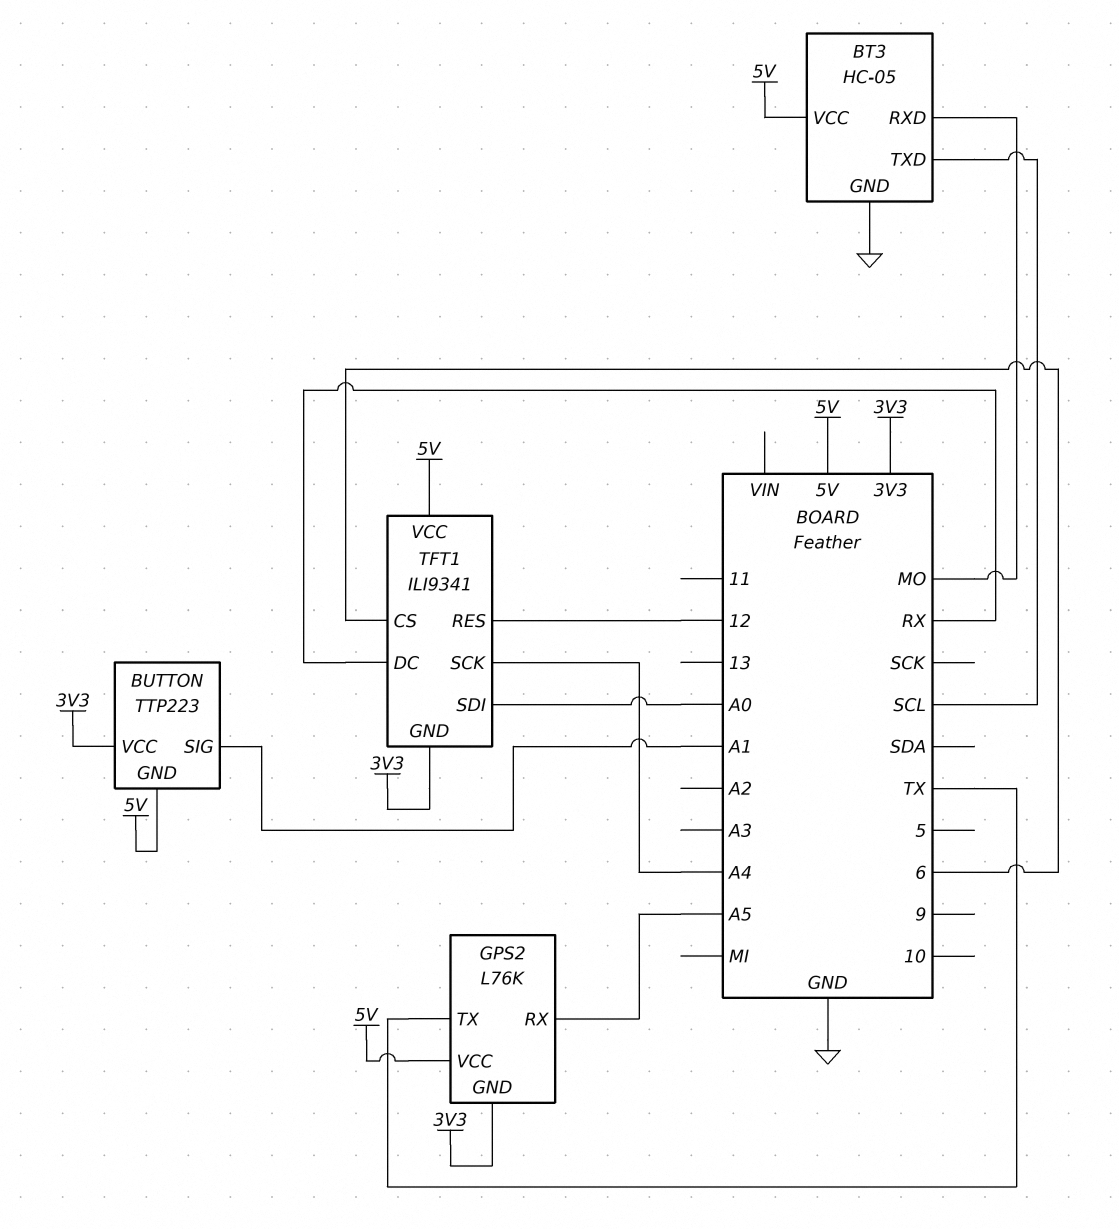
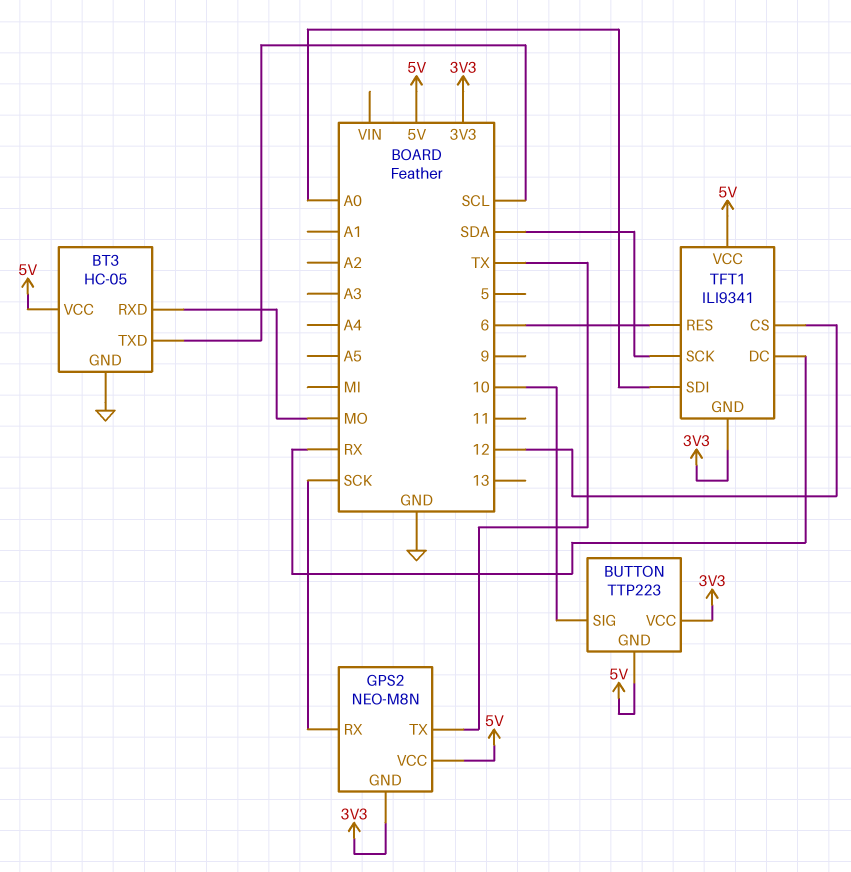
BUTTON pin SIG: A1 -> 10
GPS2: L76K -> NEO-M8N
GPS2 pin RX: A5 -> SCK
TFT1 pin CS: 6 -> 12
TFT1 pin RES: 12 -> 6
TFT1 pin SCK: A4 -> SDA

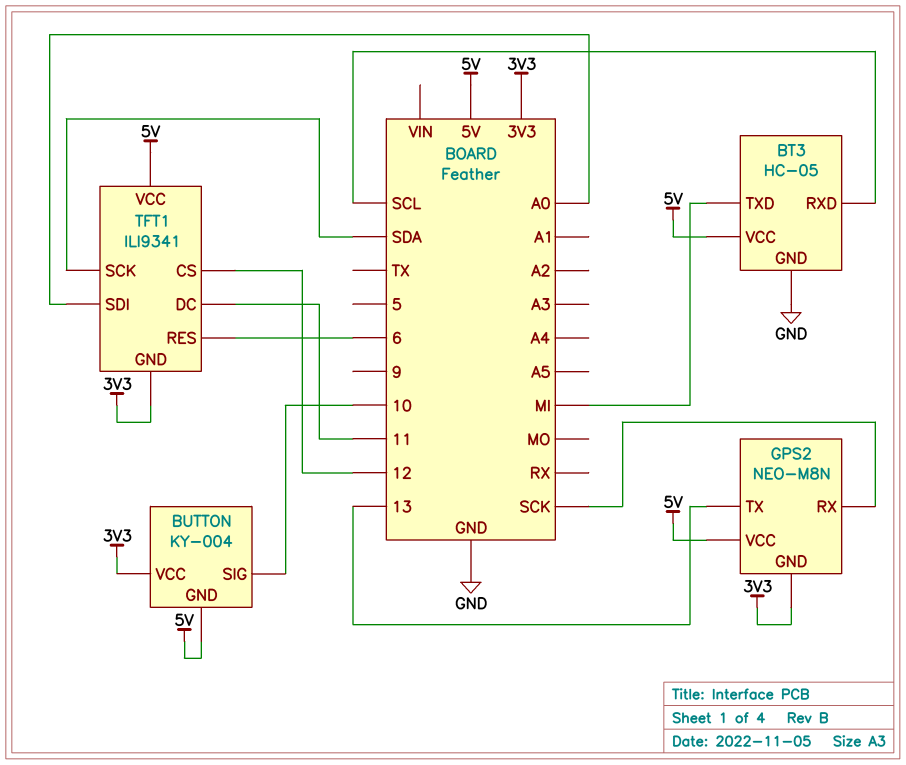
BT3 pin RXD: MO -> SCL
BT3 pin TXD: SCL -> MI
BUTTON: TTP223 -> KY-004
GPS2 pin TX: TX -> 13
TFT1 pin DC: RX -> 11

